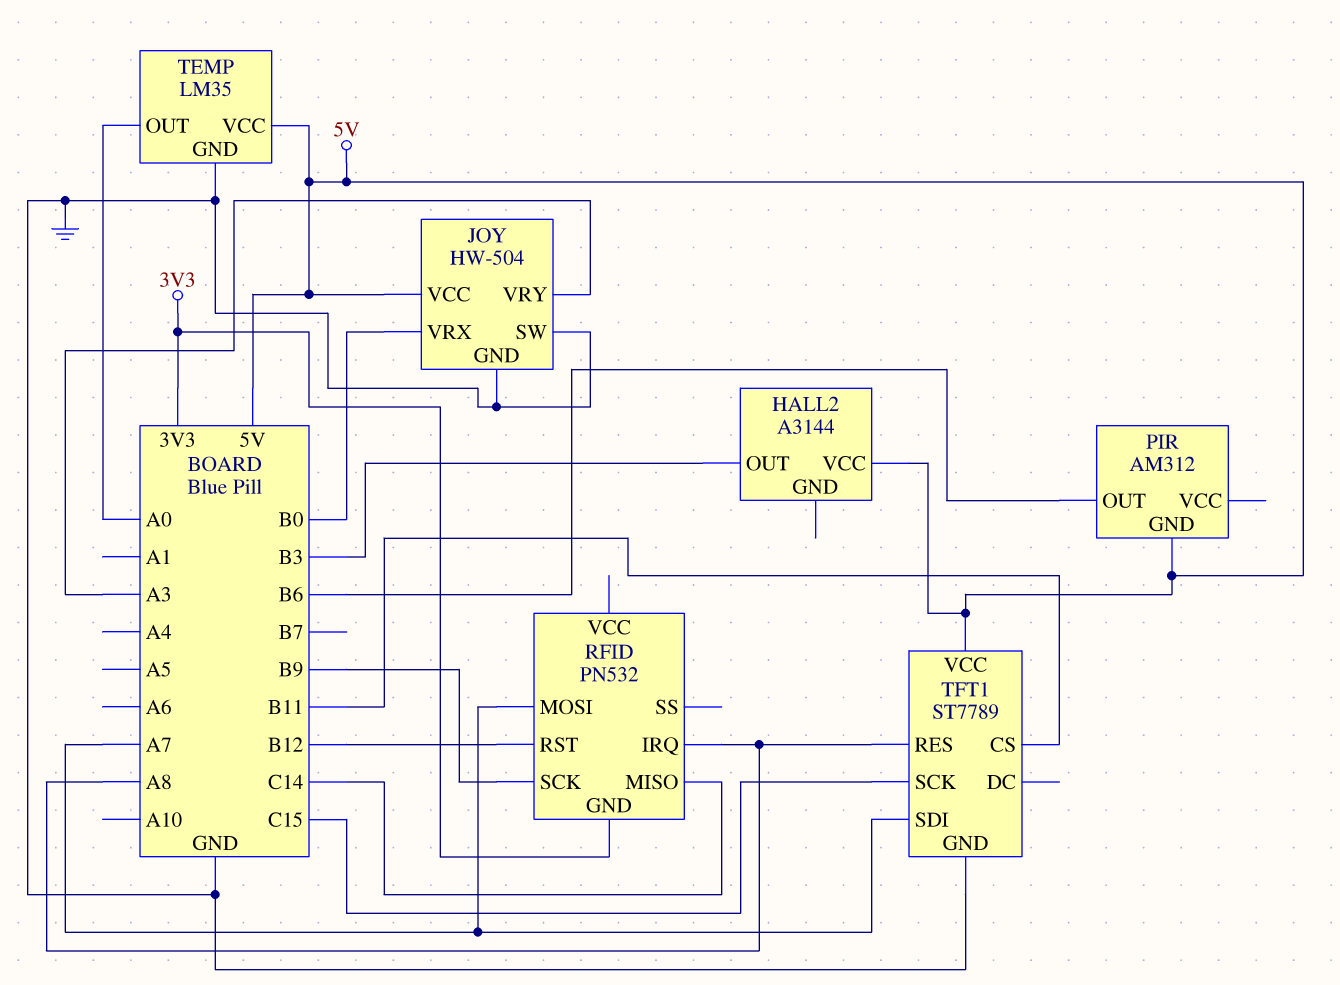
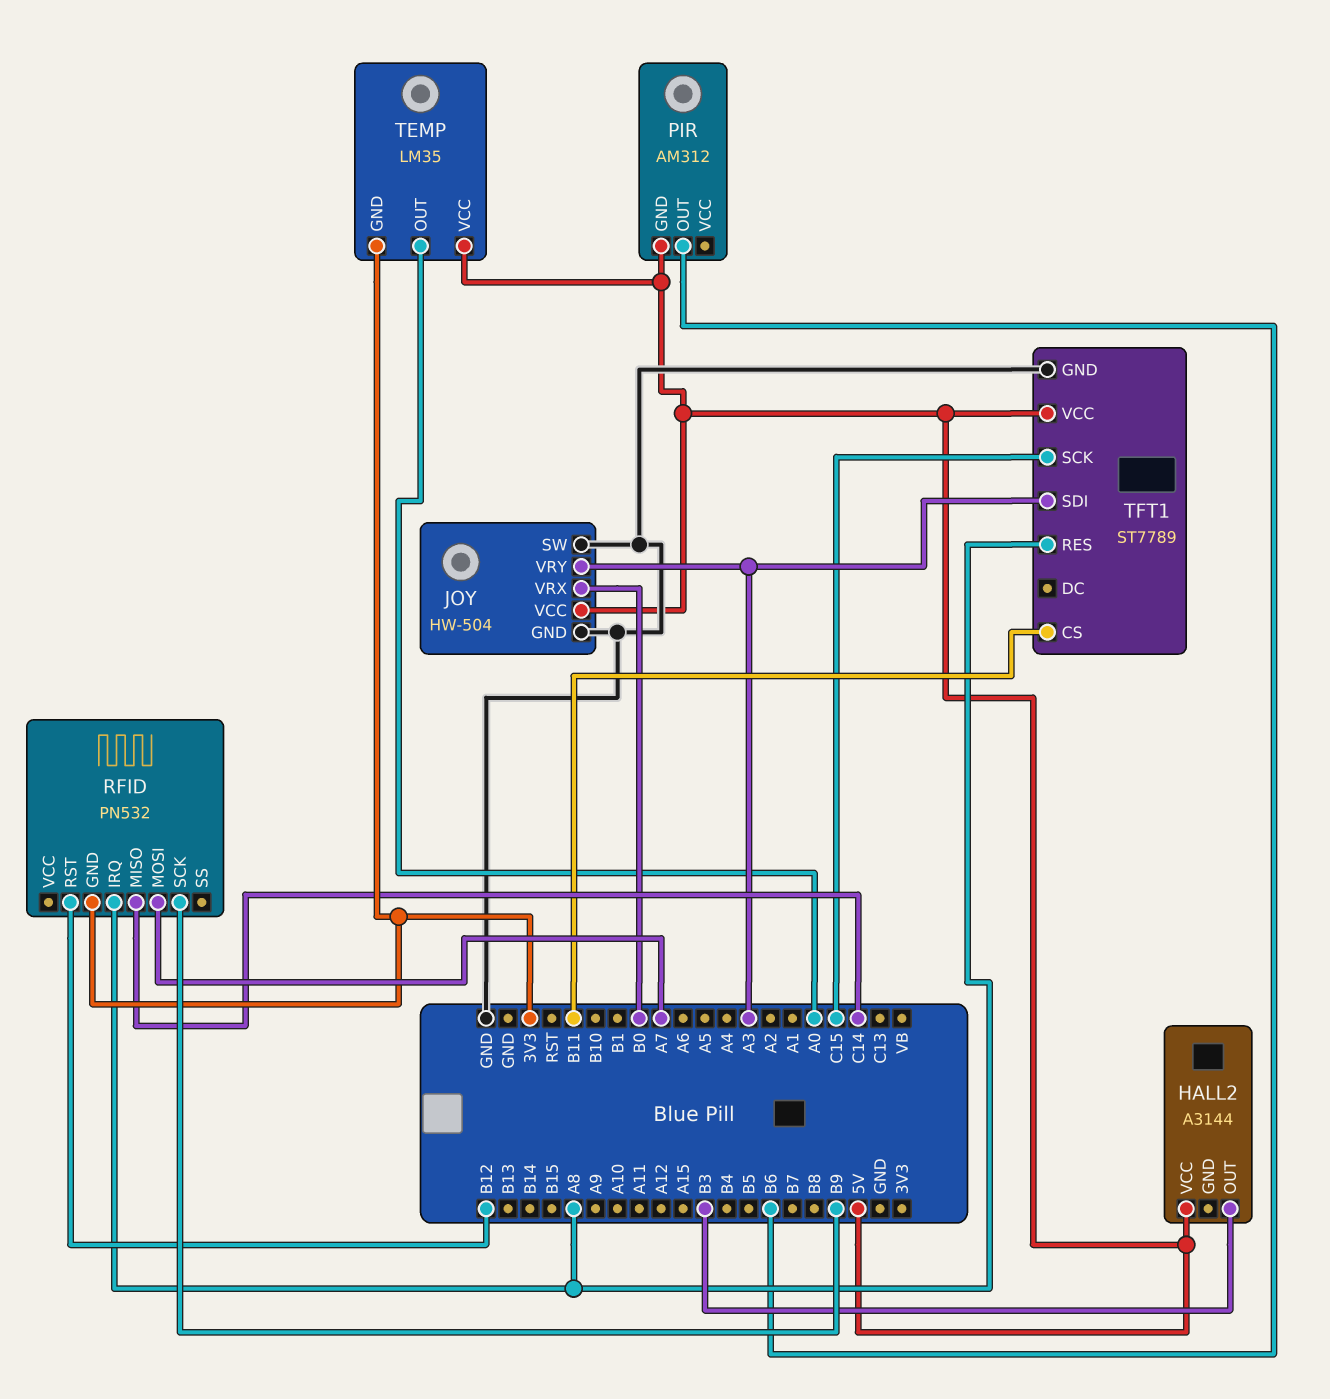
TEMP pin GND: GND -> 3V3
TFT1 pin SDI: A7 -> A3

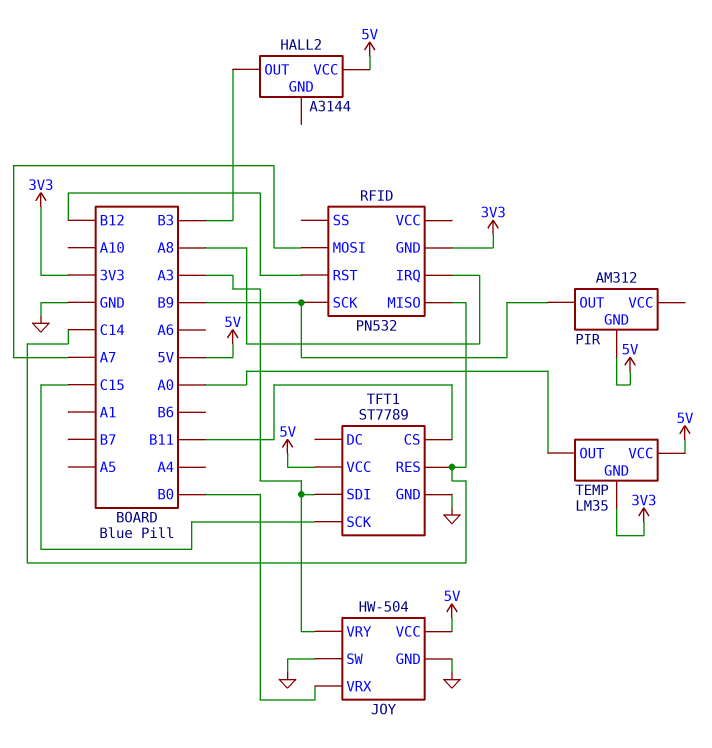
PIR pin OUT: B6 -> B9
TFT1 pin RES: A8 -> C14

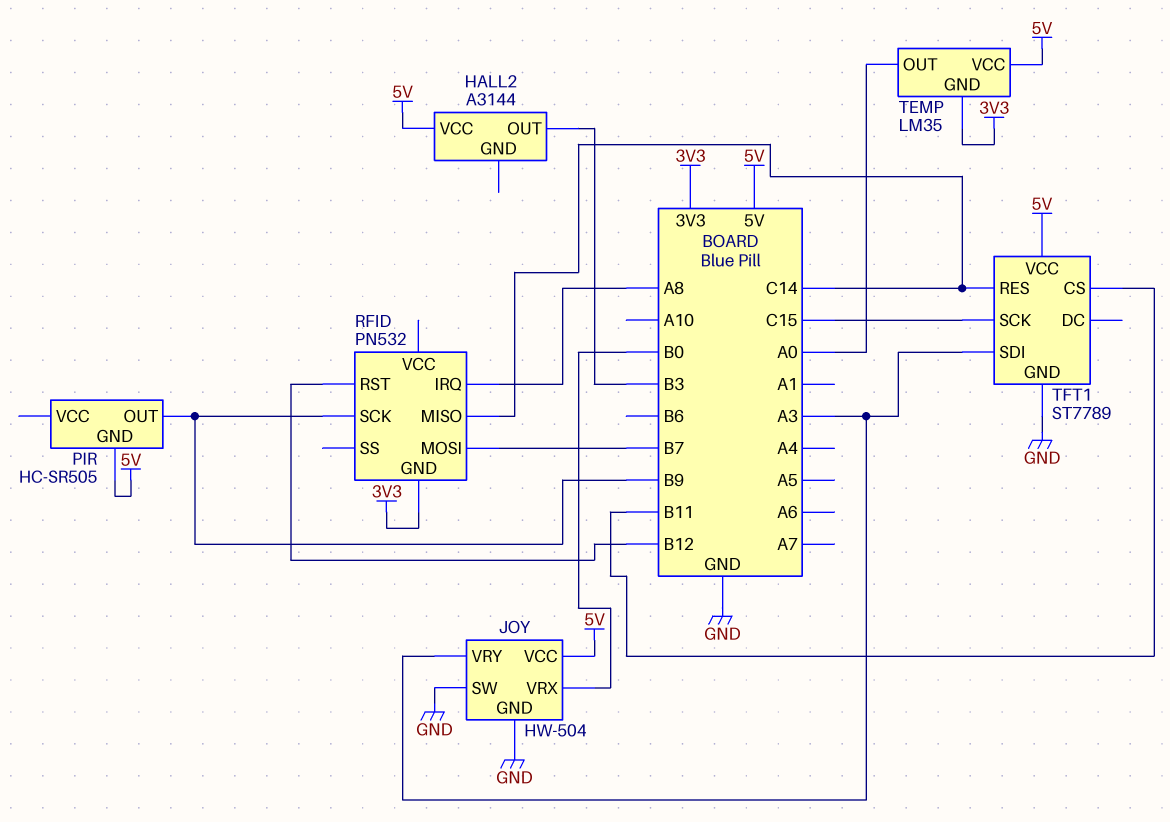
PIR: AM312 -> HC-SR505
RFID pin MOSI: A7 -> B7

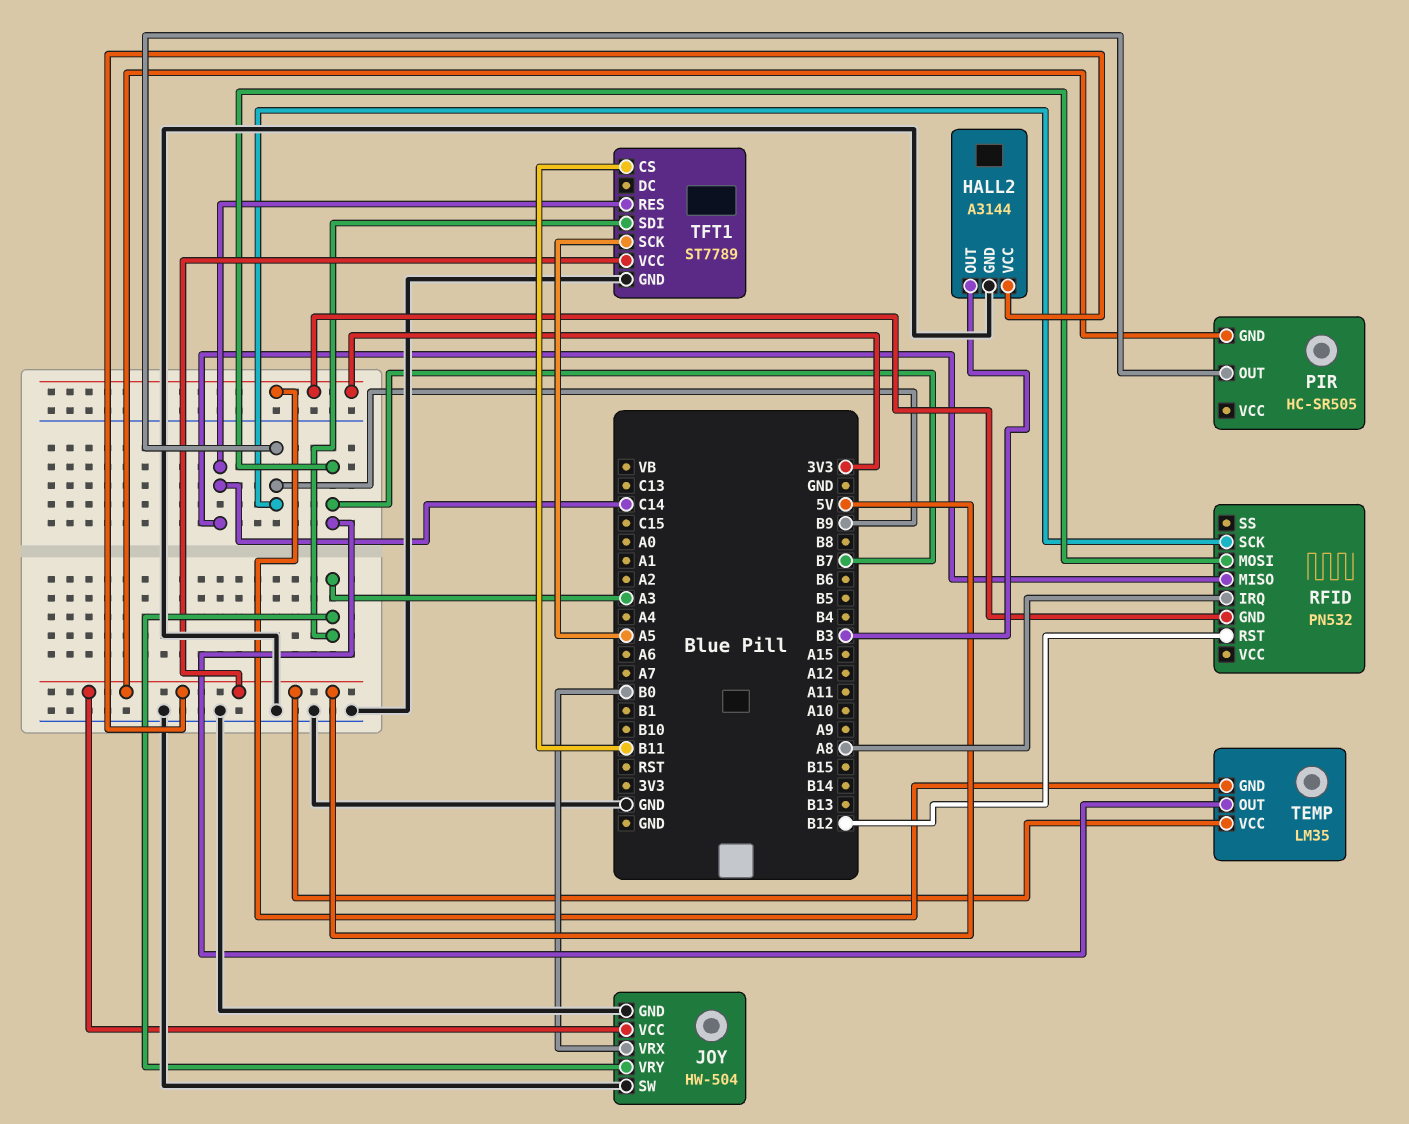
HALL2 pin GND: none -> GND
TEMP pin OUT: A0 -> B7
TFT1 pin SCK: C15 -> A5

